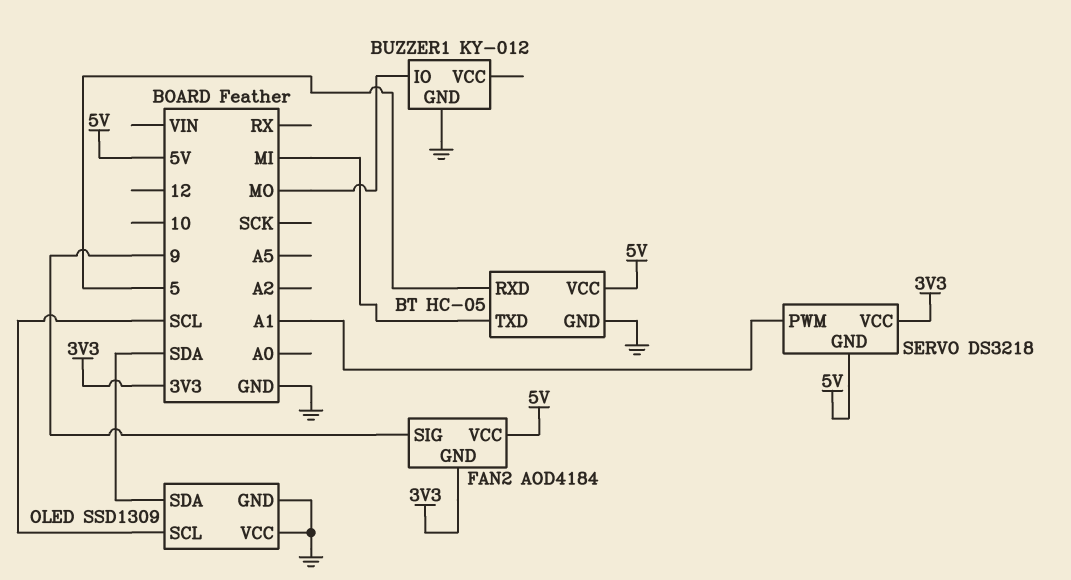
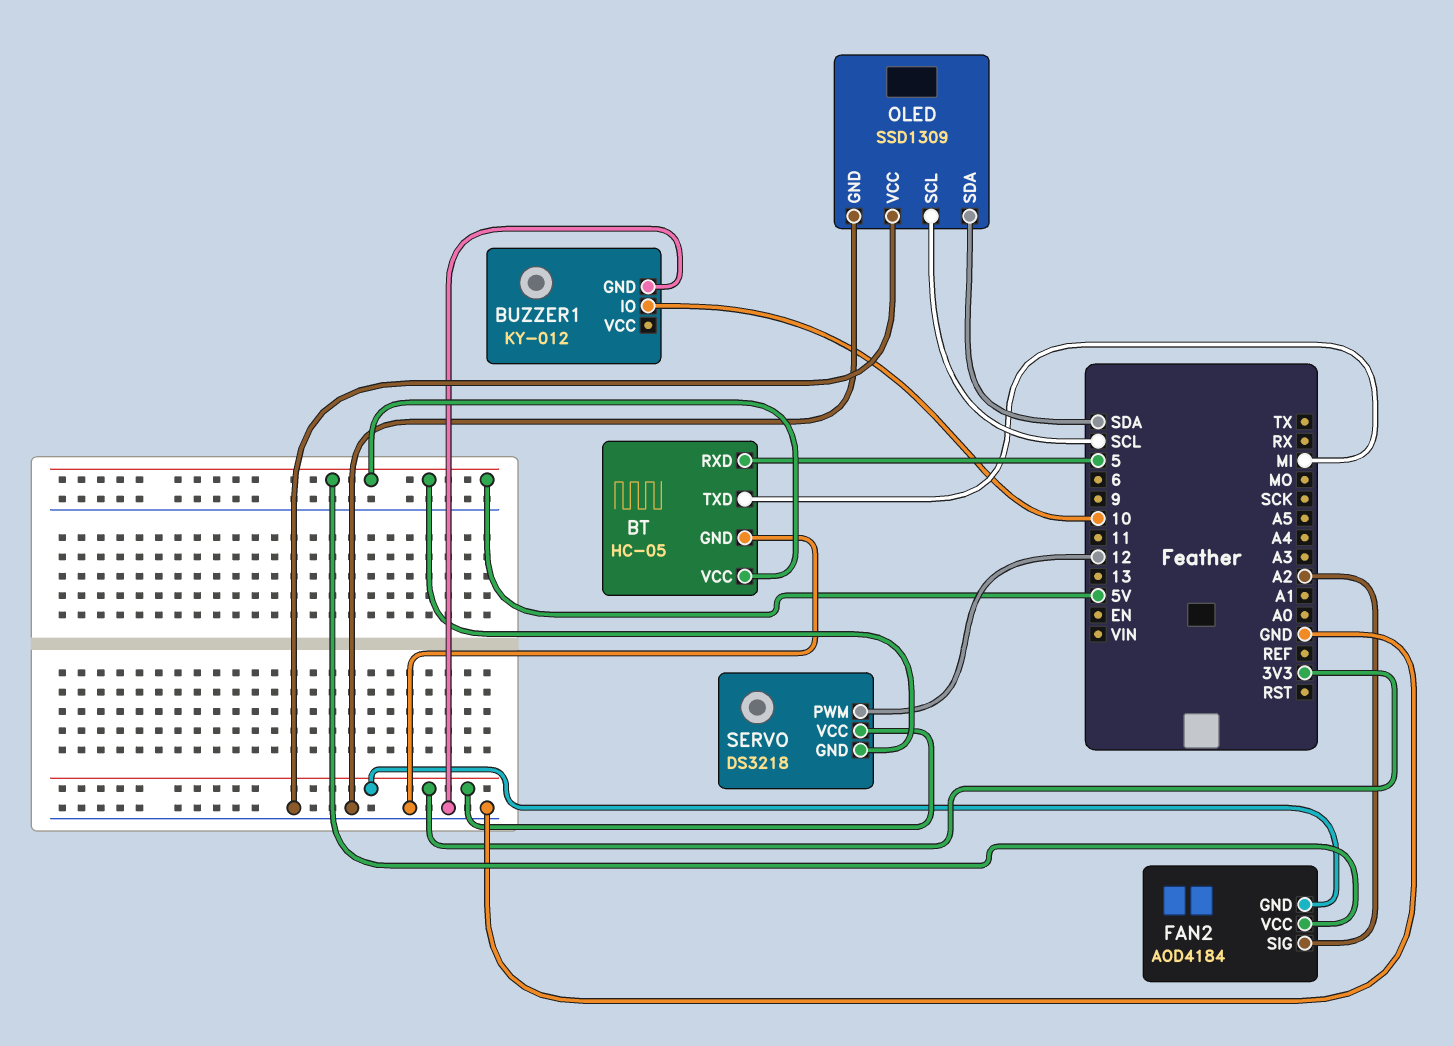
BUZZER1 pin IO: MO -> 10
FAN2 pin SIG: 9 -> A2
SERVO pin PWM: A1 -> 12

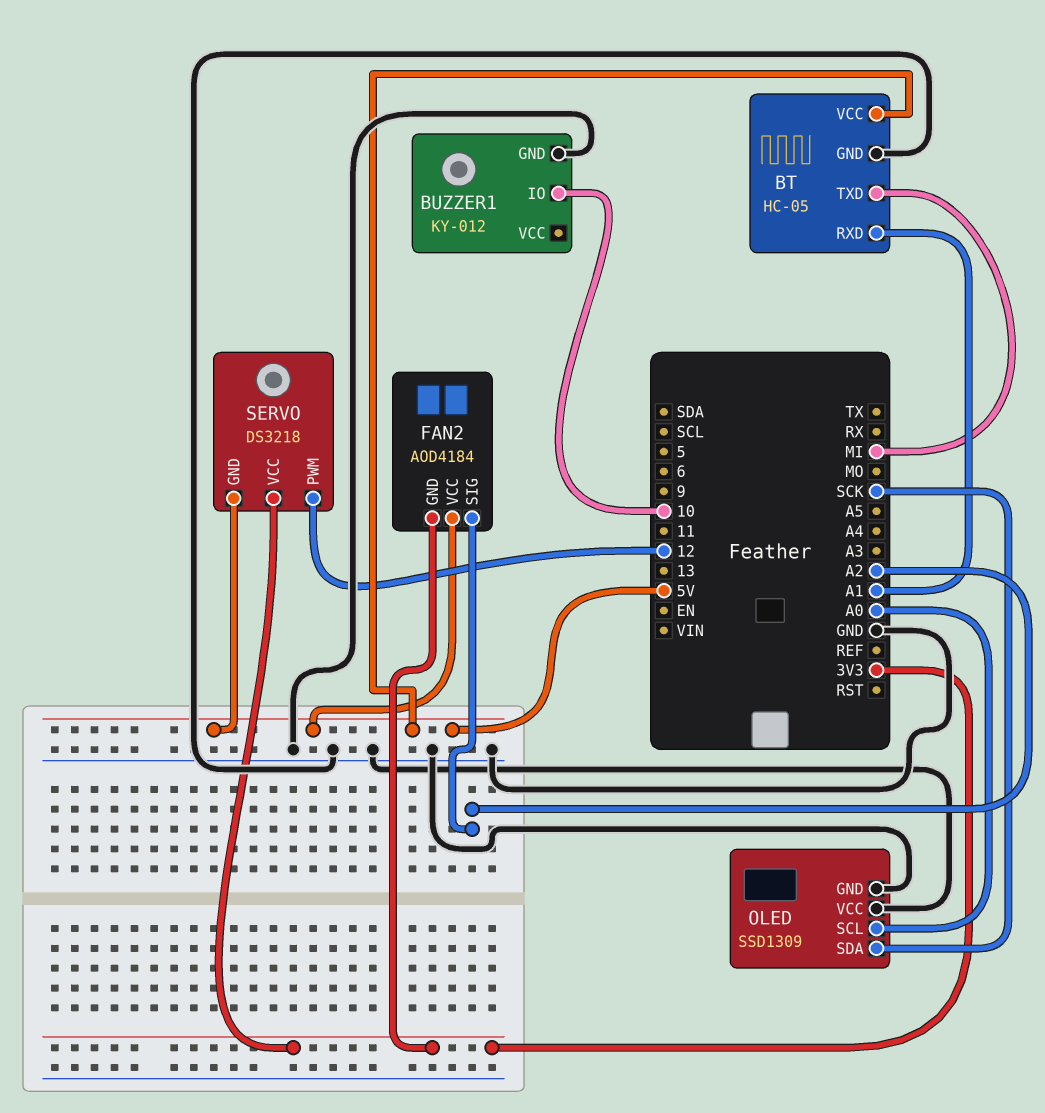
BT pin RXD: 5 -> A1
OLED pin SCL: SCL -> A0
OLED pin SDA: SDA -> SCK

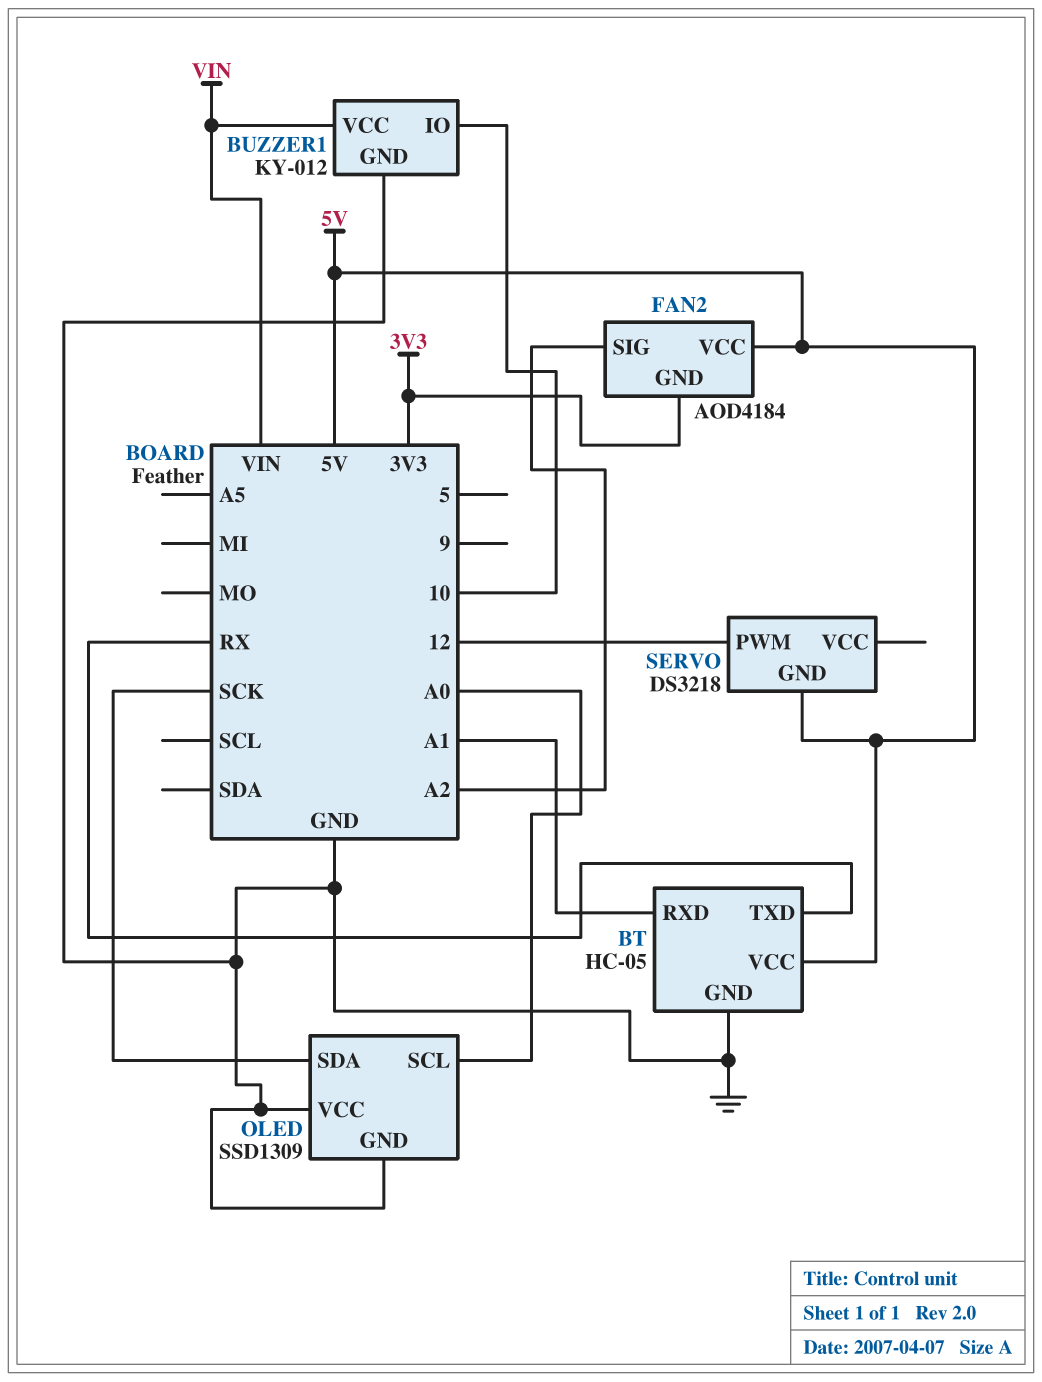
BT pin TXD: MI -> RX
BUZZER1 pin VCC: none -> VIN
SERVO pin VCC: 3V3 -> none

